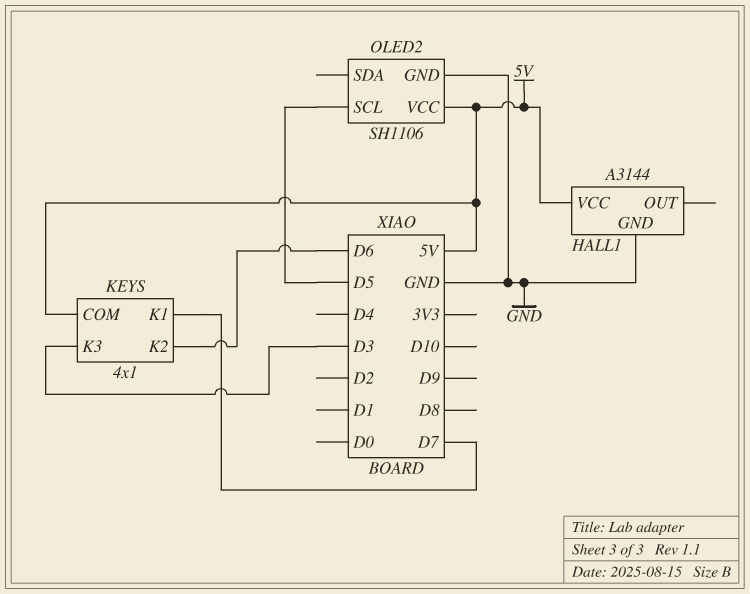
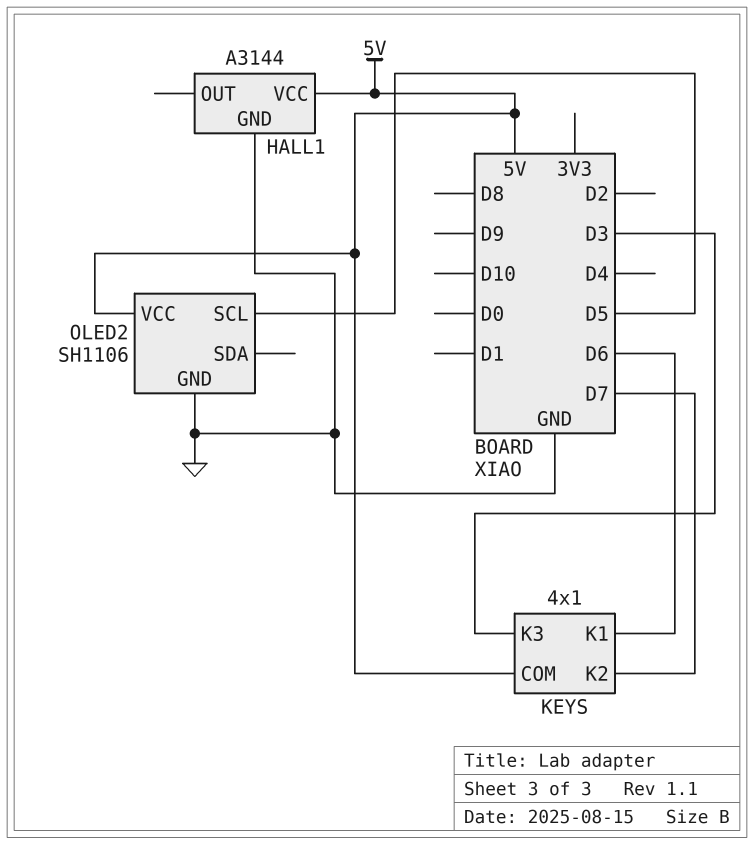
KEYS pin K1: D7 -> D6
KEYS pin K2: D6 -> D7

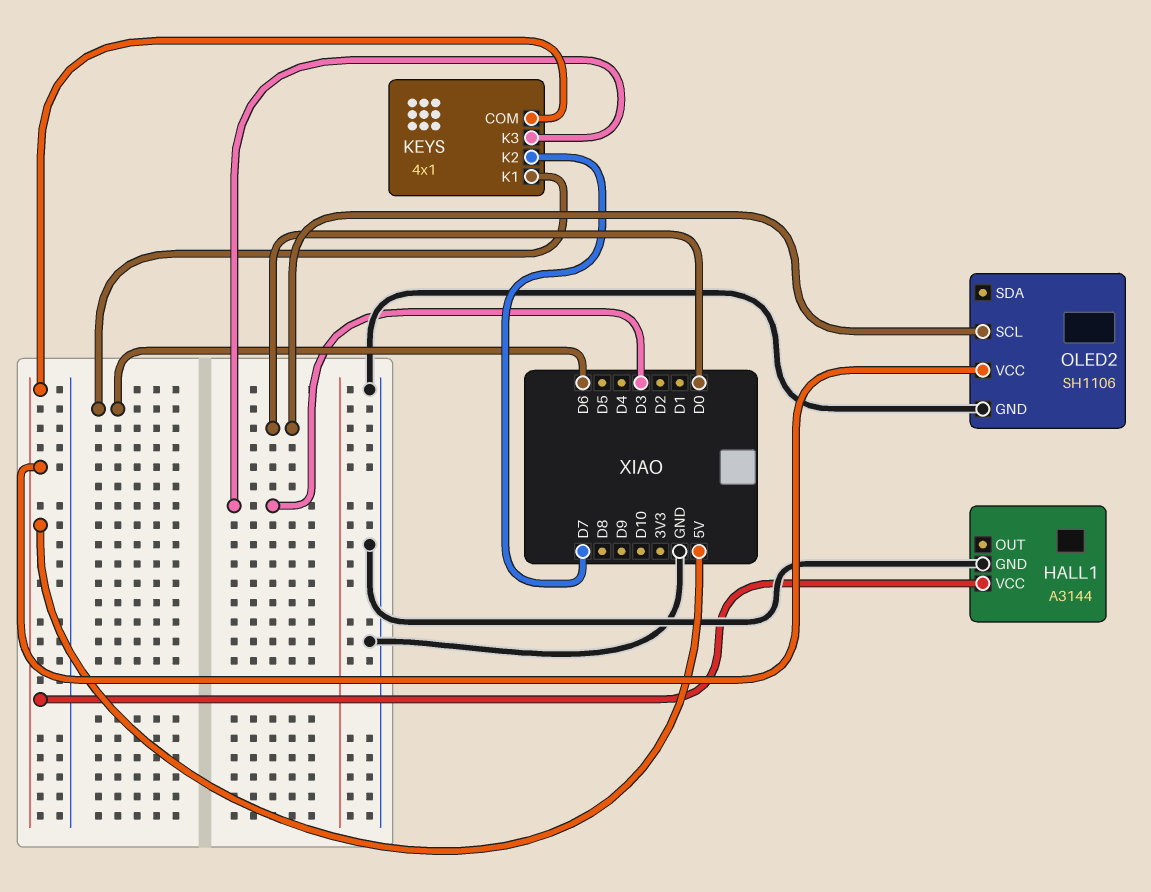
OLED2 pin SCL: D5 -> D0

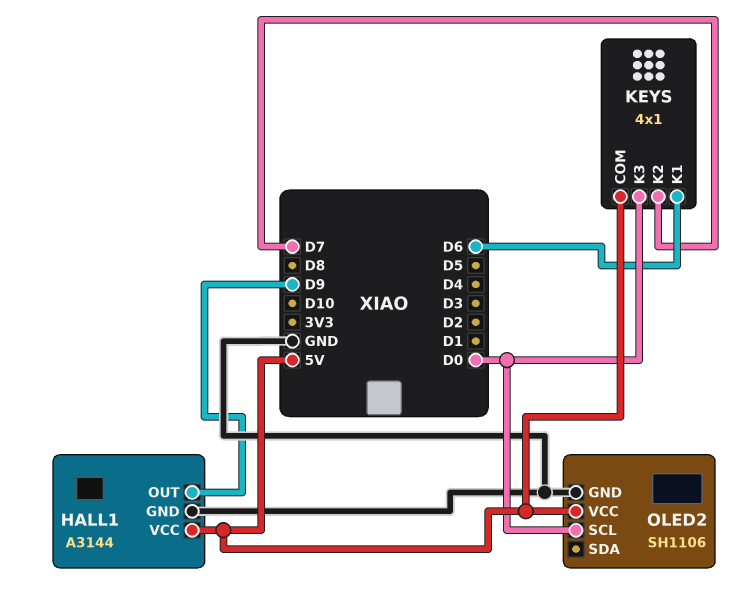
HALL1 pin OUT: none -> D9
KEYS pin K3: D3 -> D0

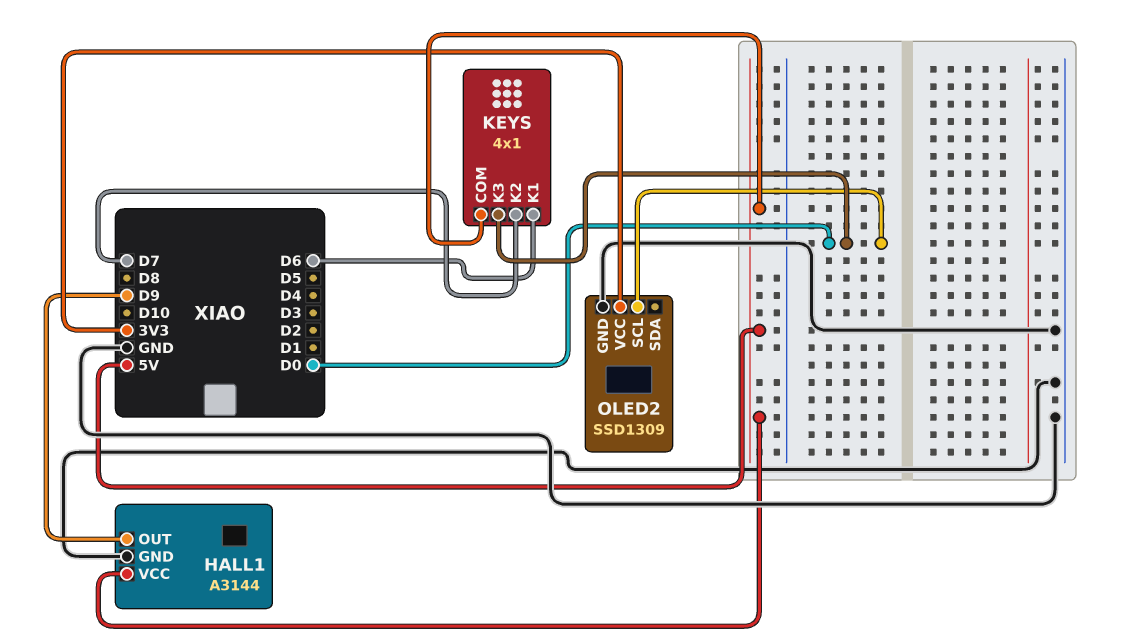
OLED2: SH1106 -> SSD1309
OLED2 pin VCC: 5V -> 3V3

